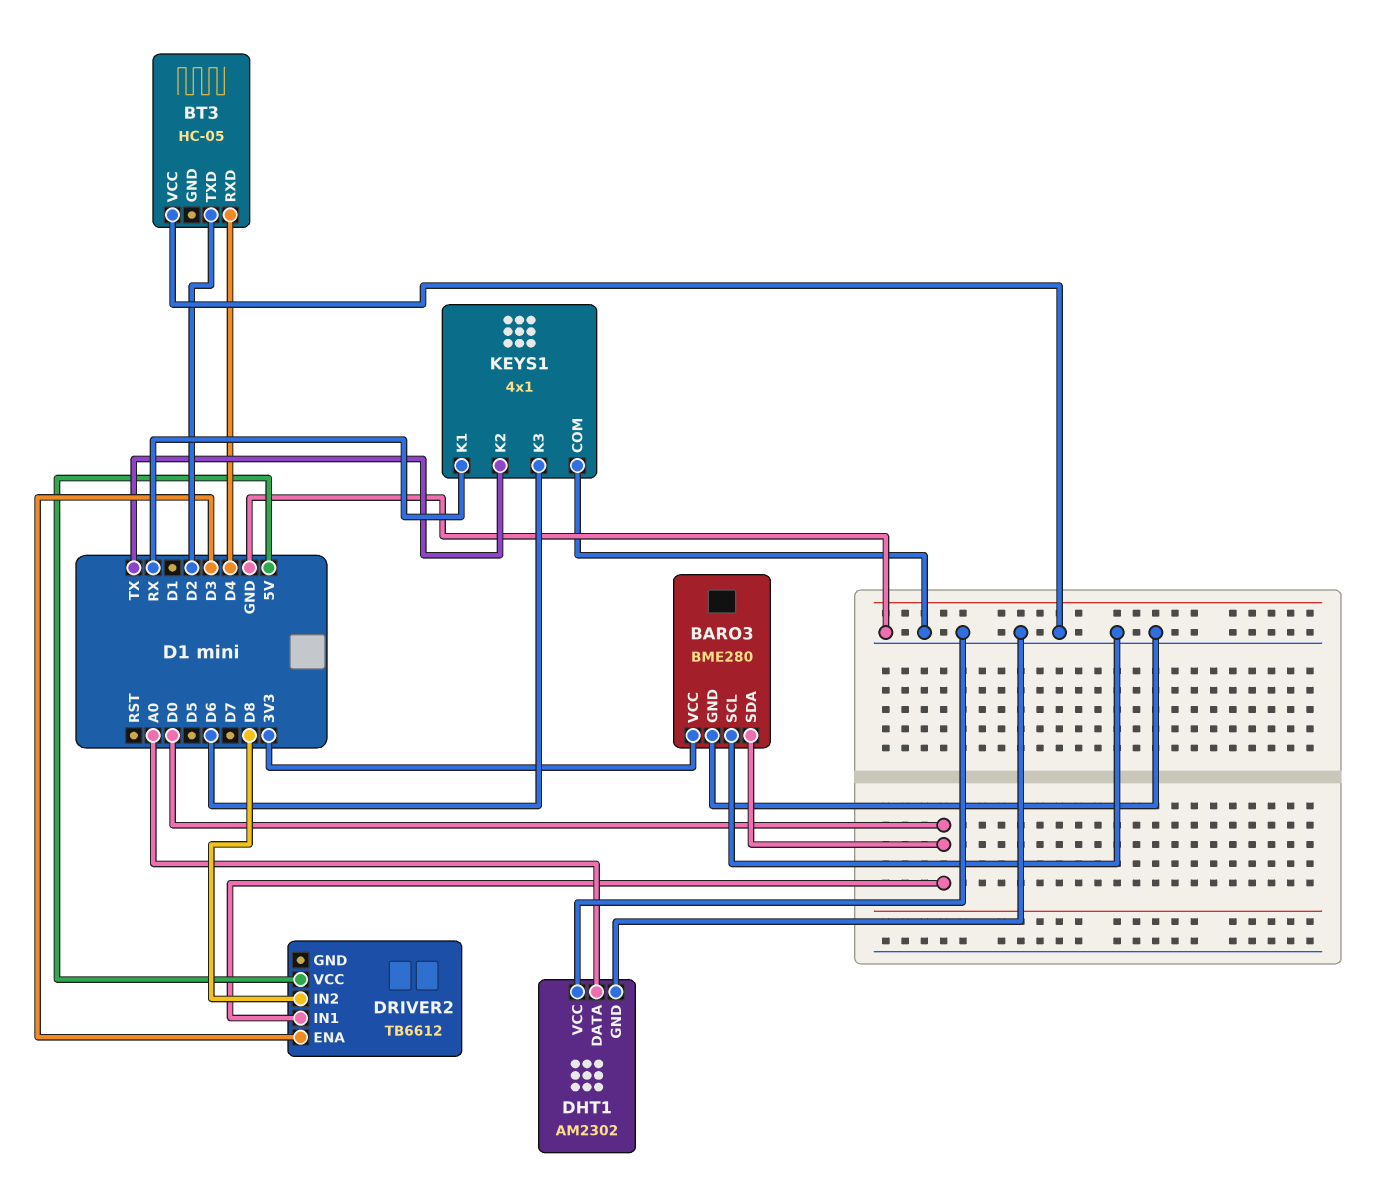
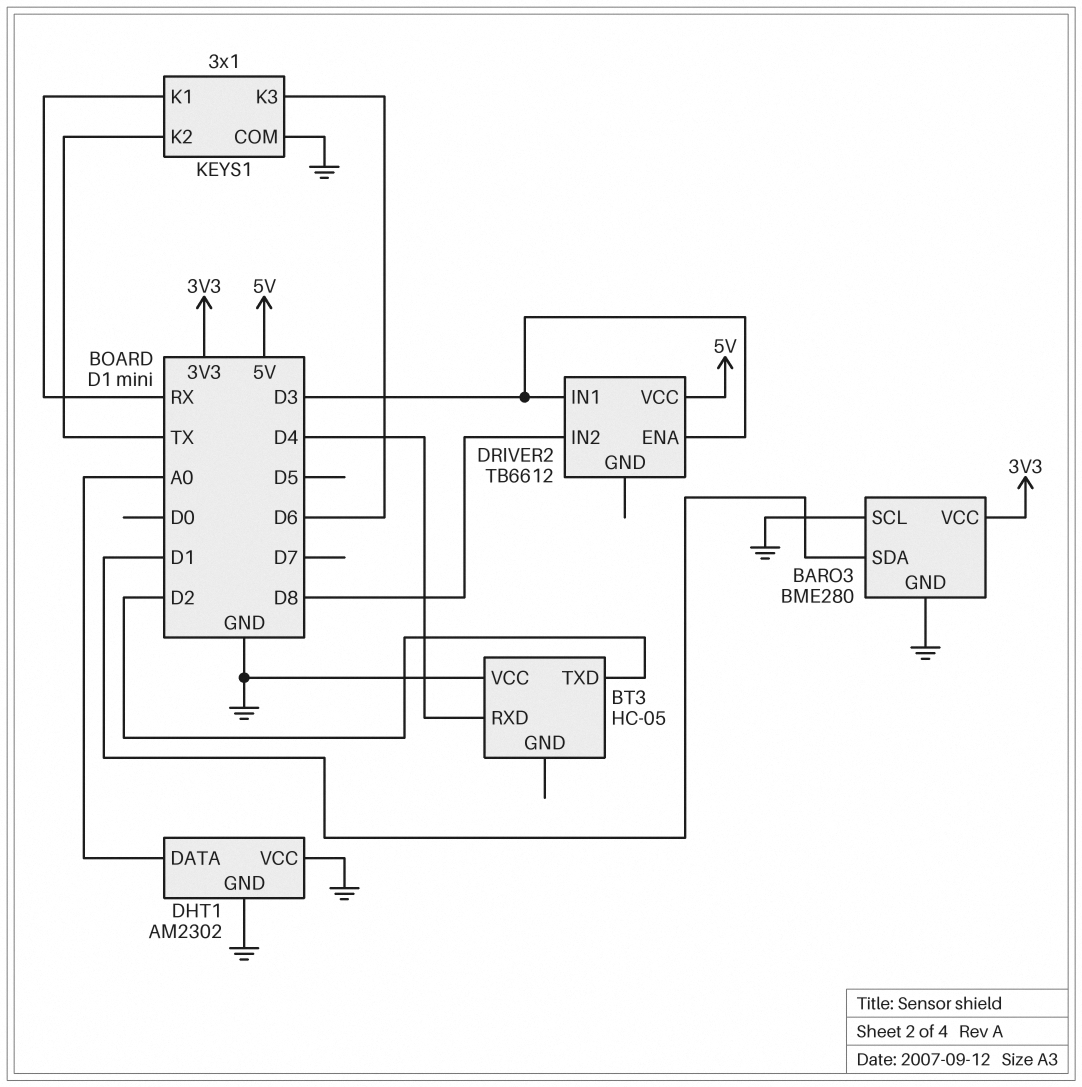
BARO3 pin SDA: D0 -> D1
DRIVER2 pin IN1: D0 -> D3
KEYS1: 4x1 -> 3x1

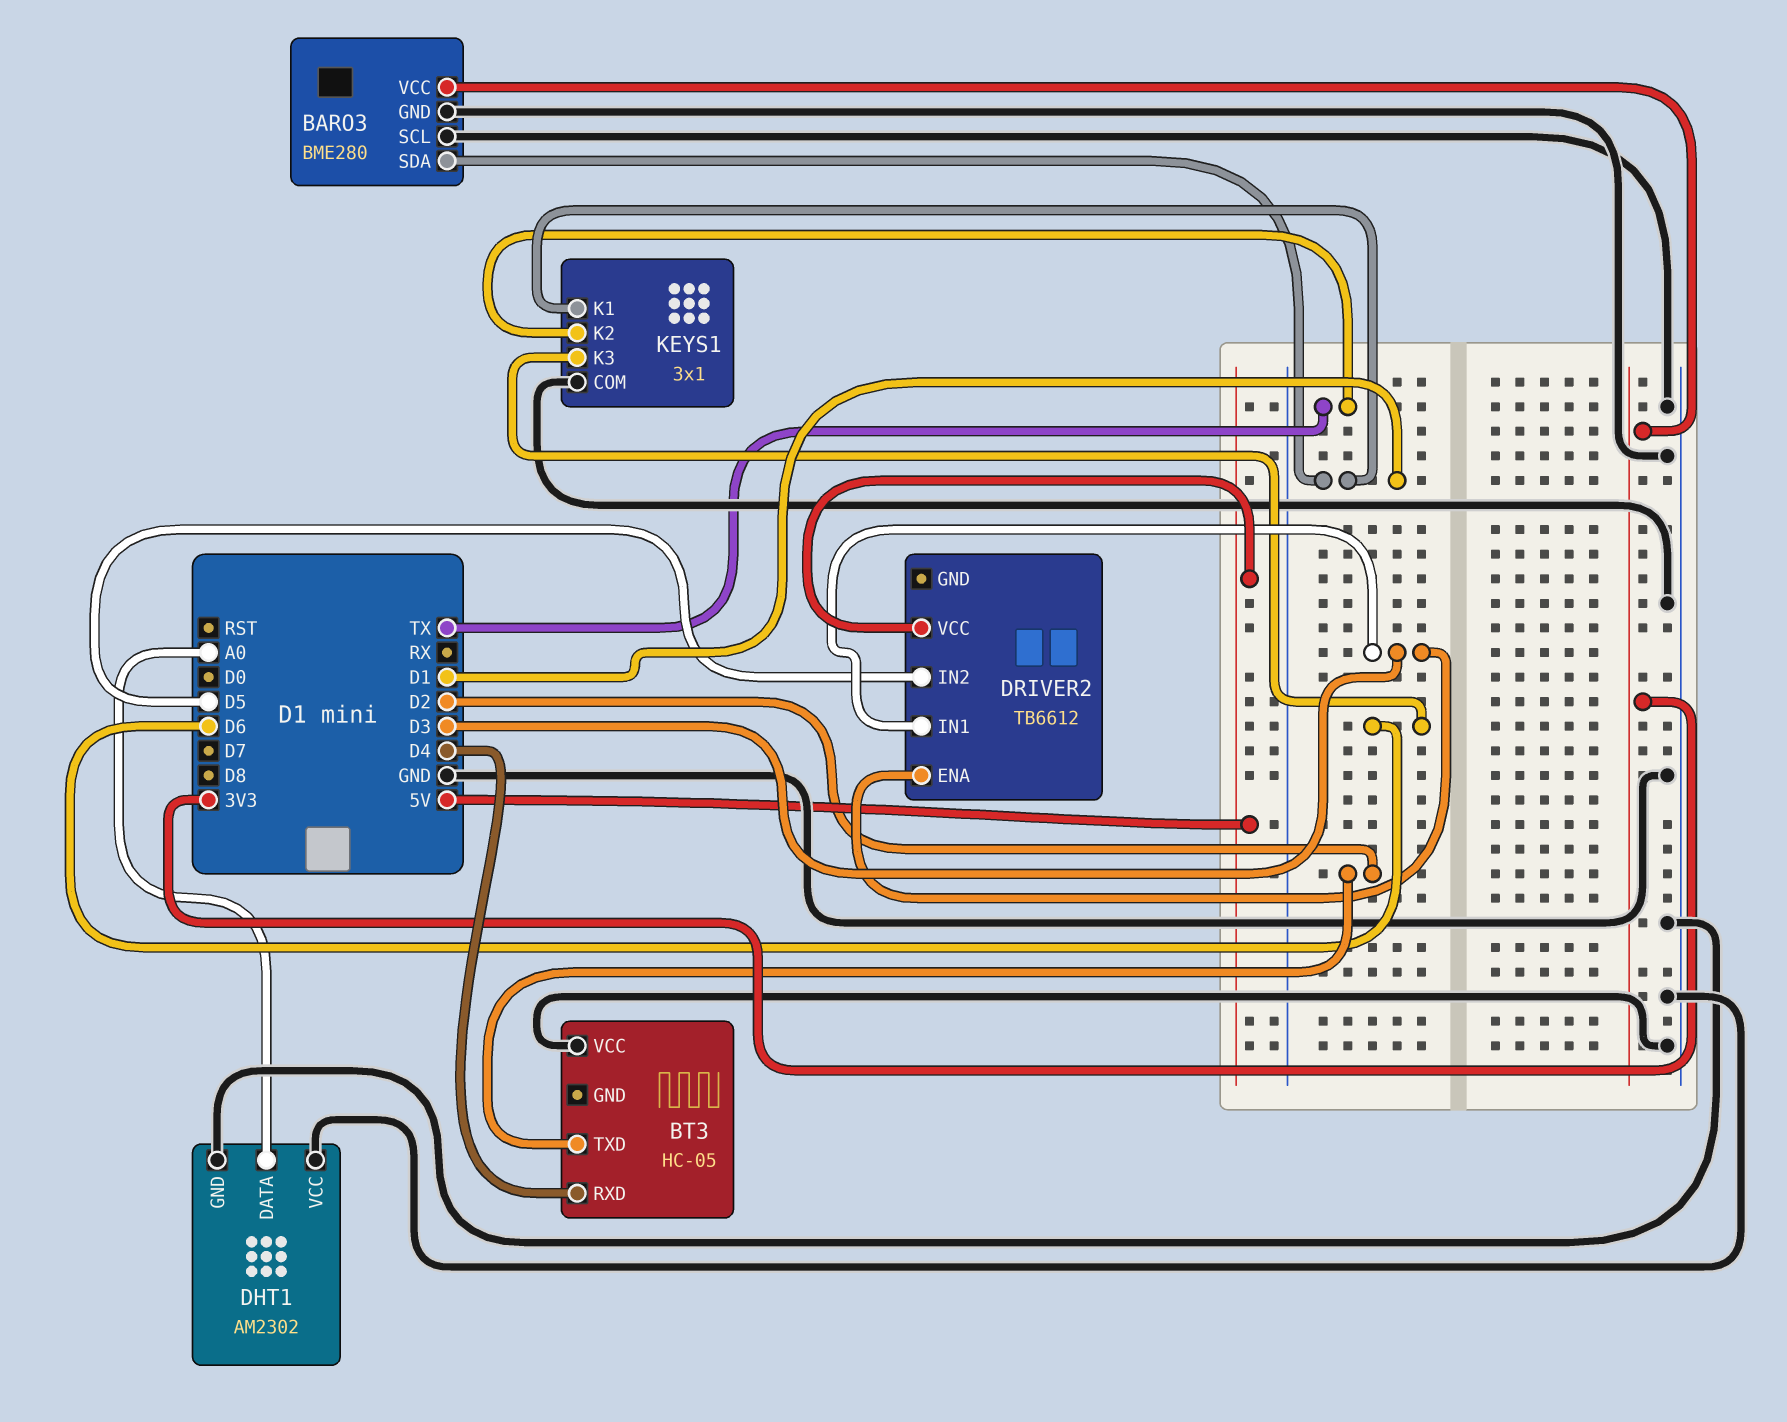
DRIVER2 pin IN2: D8 -> D5
KEYS1 pin K1: RX -> D1

